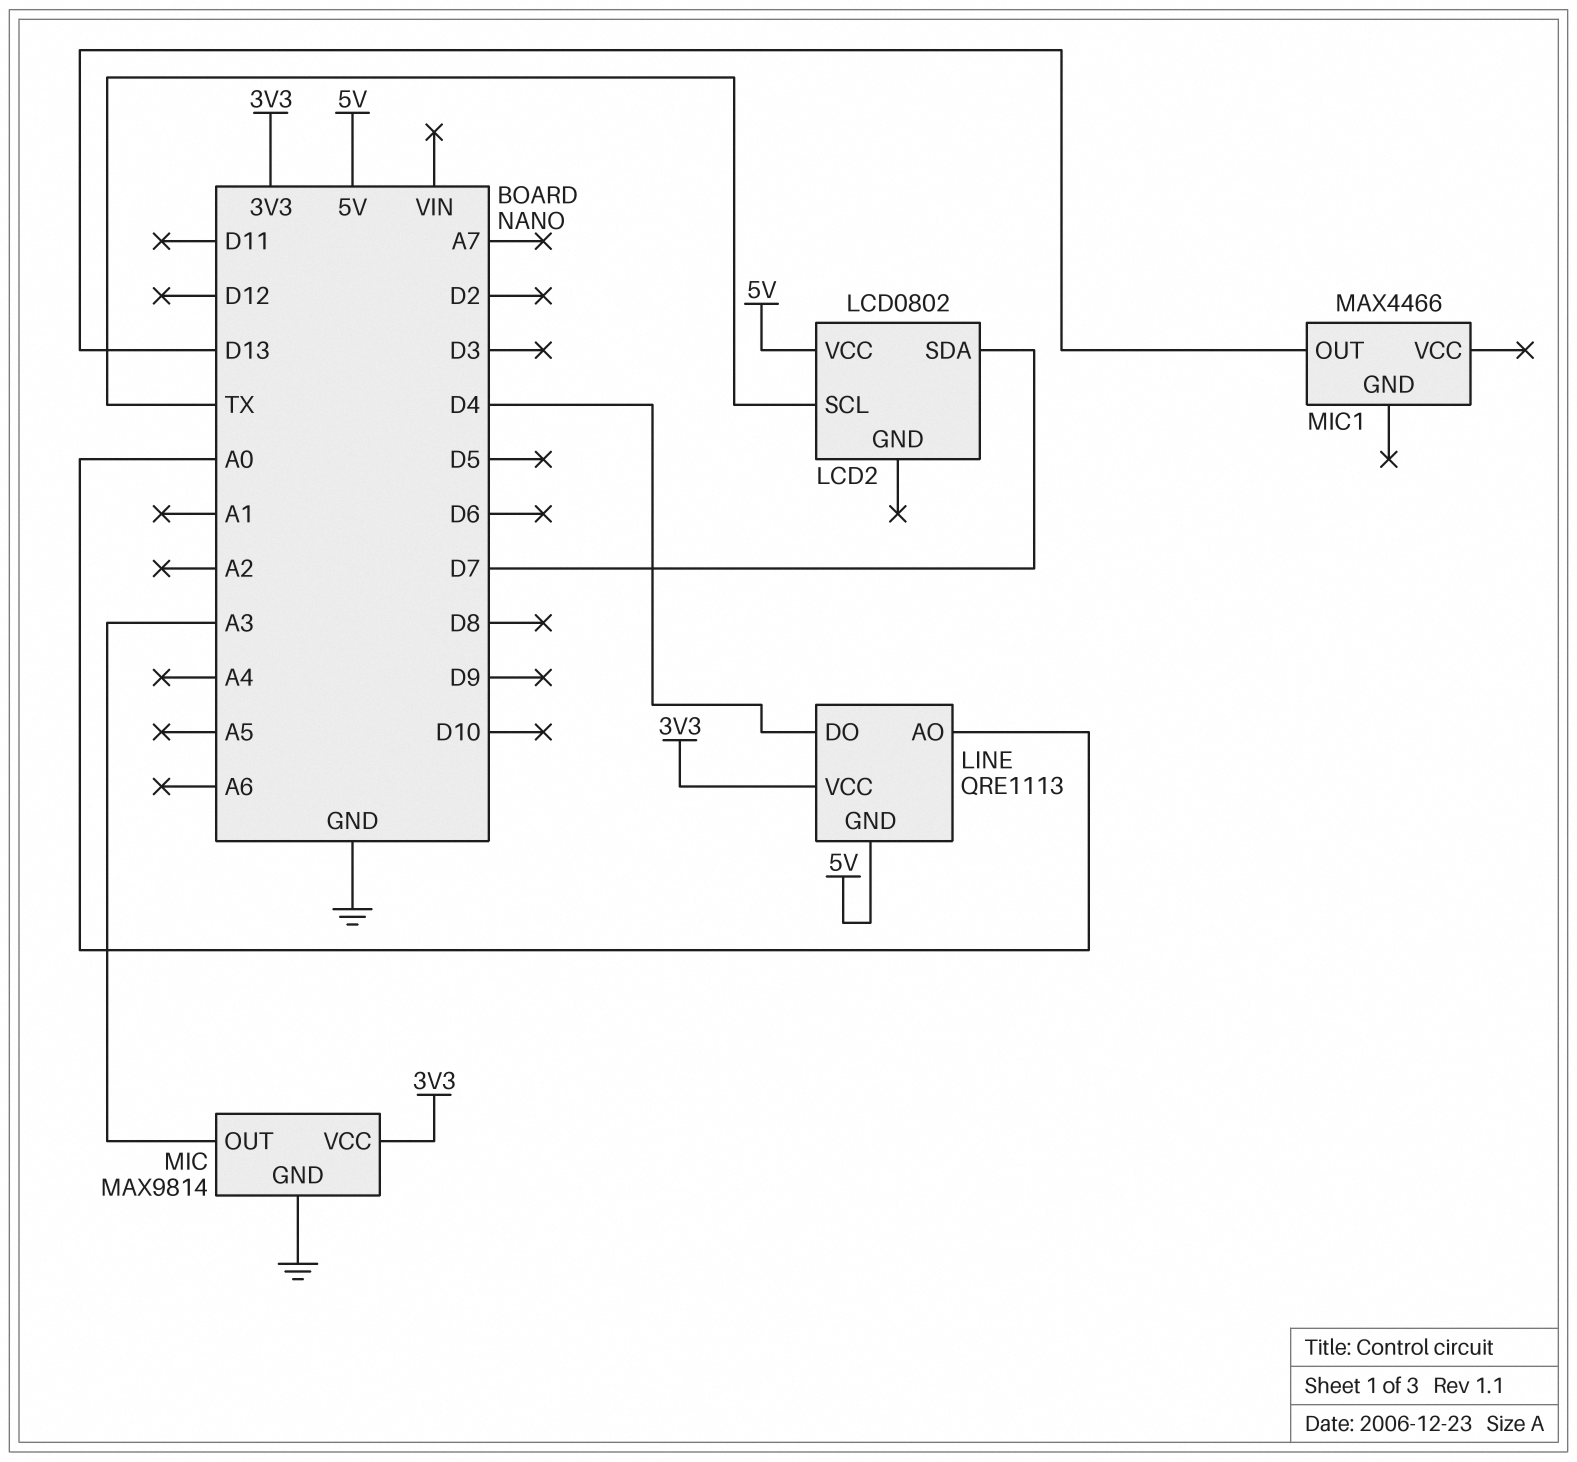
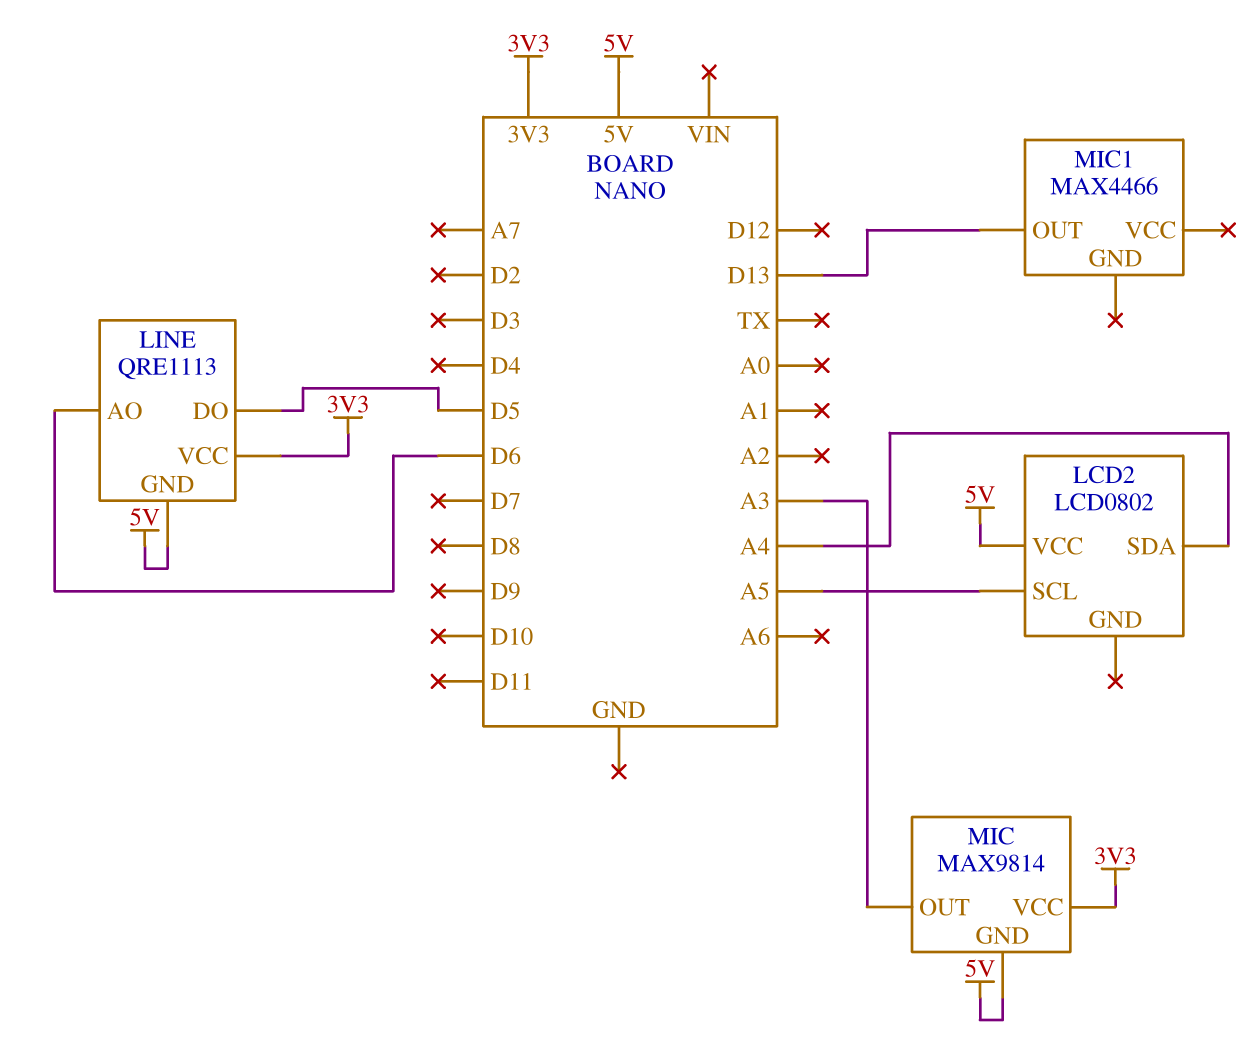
LCD2 pin SCL: TX -> A5
LCD2 pin SDA: D7 -> A4
LINE pin AO: A0 -> D6
LINE pin DO: D4 -> D5
MIC pin GND: GND -> 5V

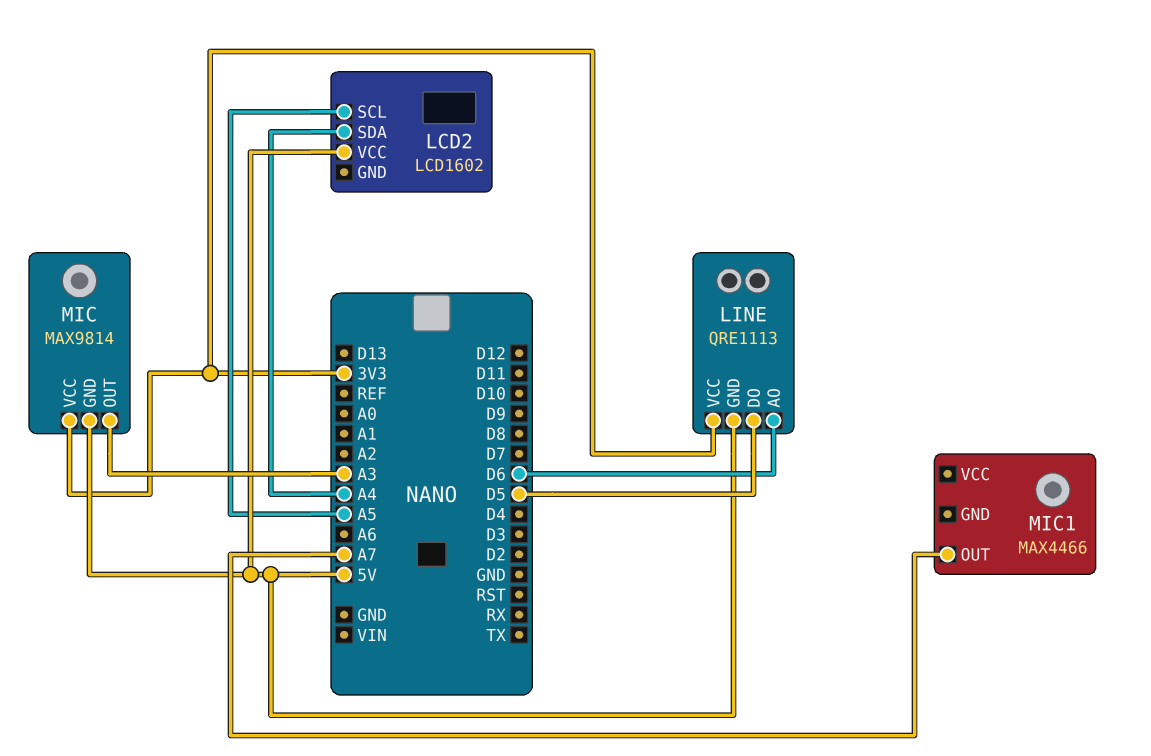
LCD2: LCD0802 -> LCD1602
MIC1 pin OUT: D13 -> A7

